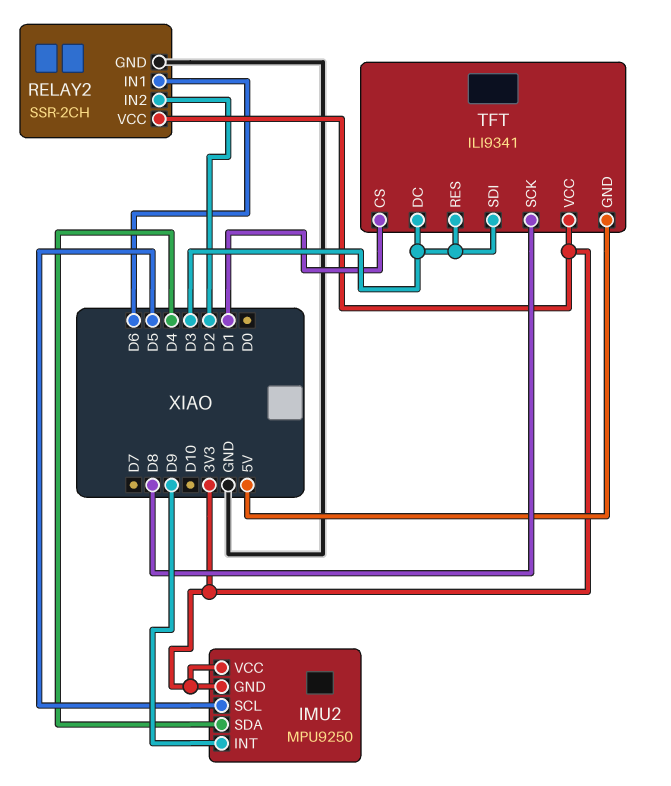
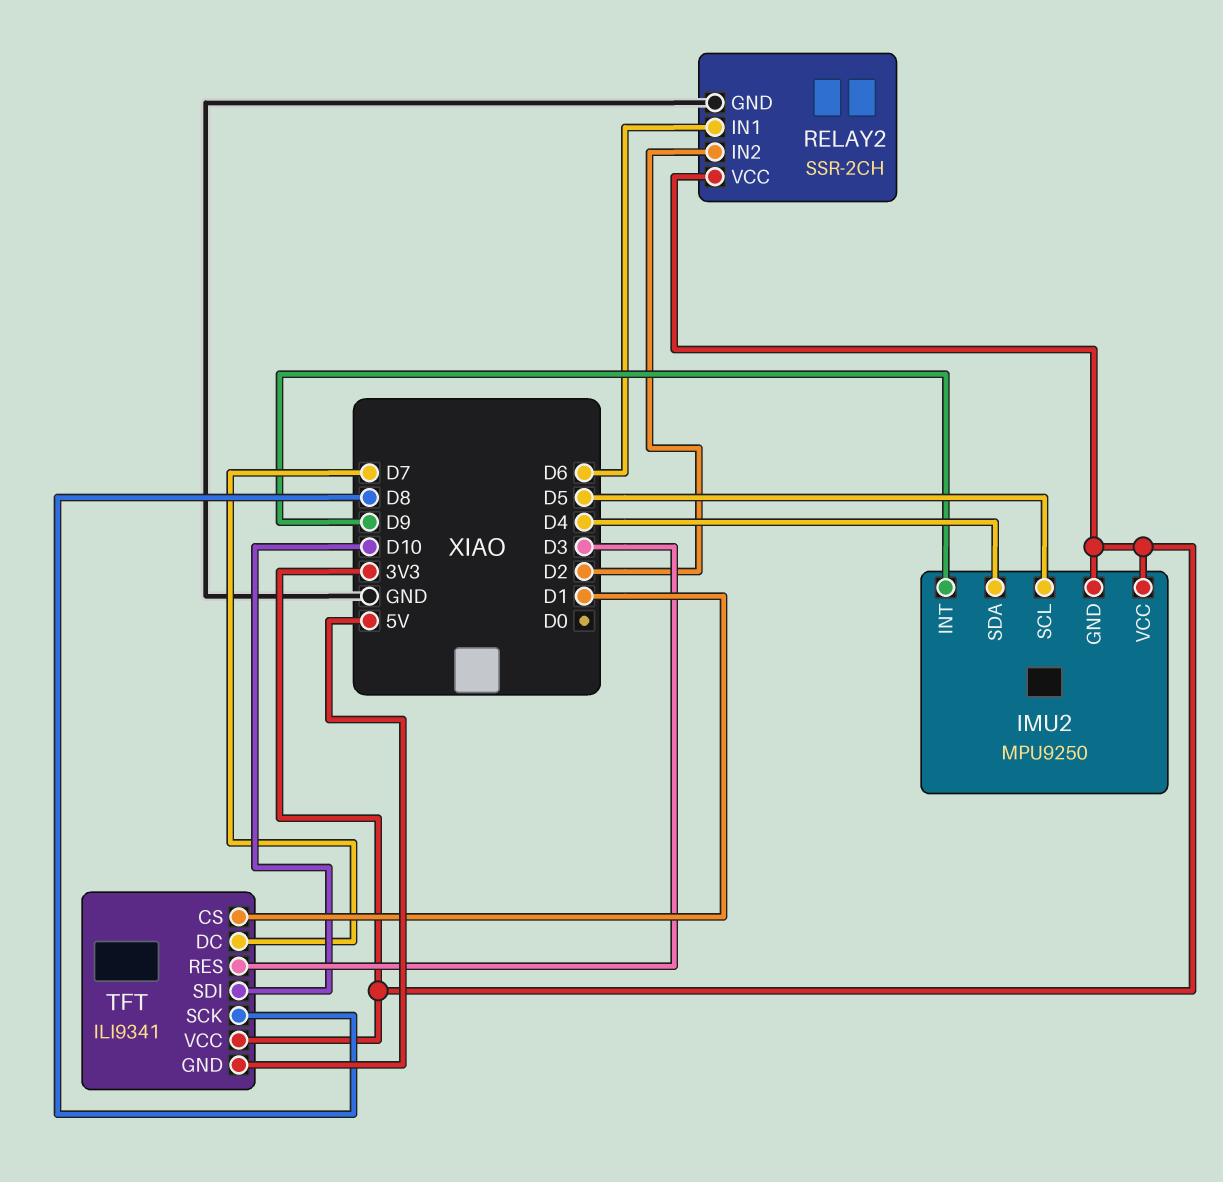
TFT pin DC: D3 -> D7
TFT pin SDI: D3 -> D10

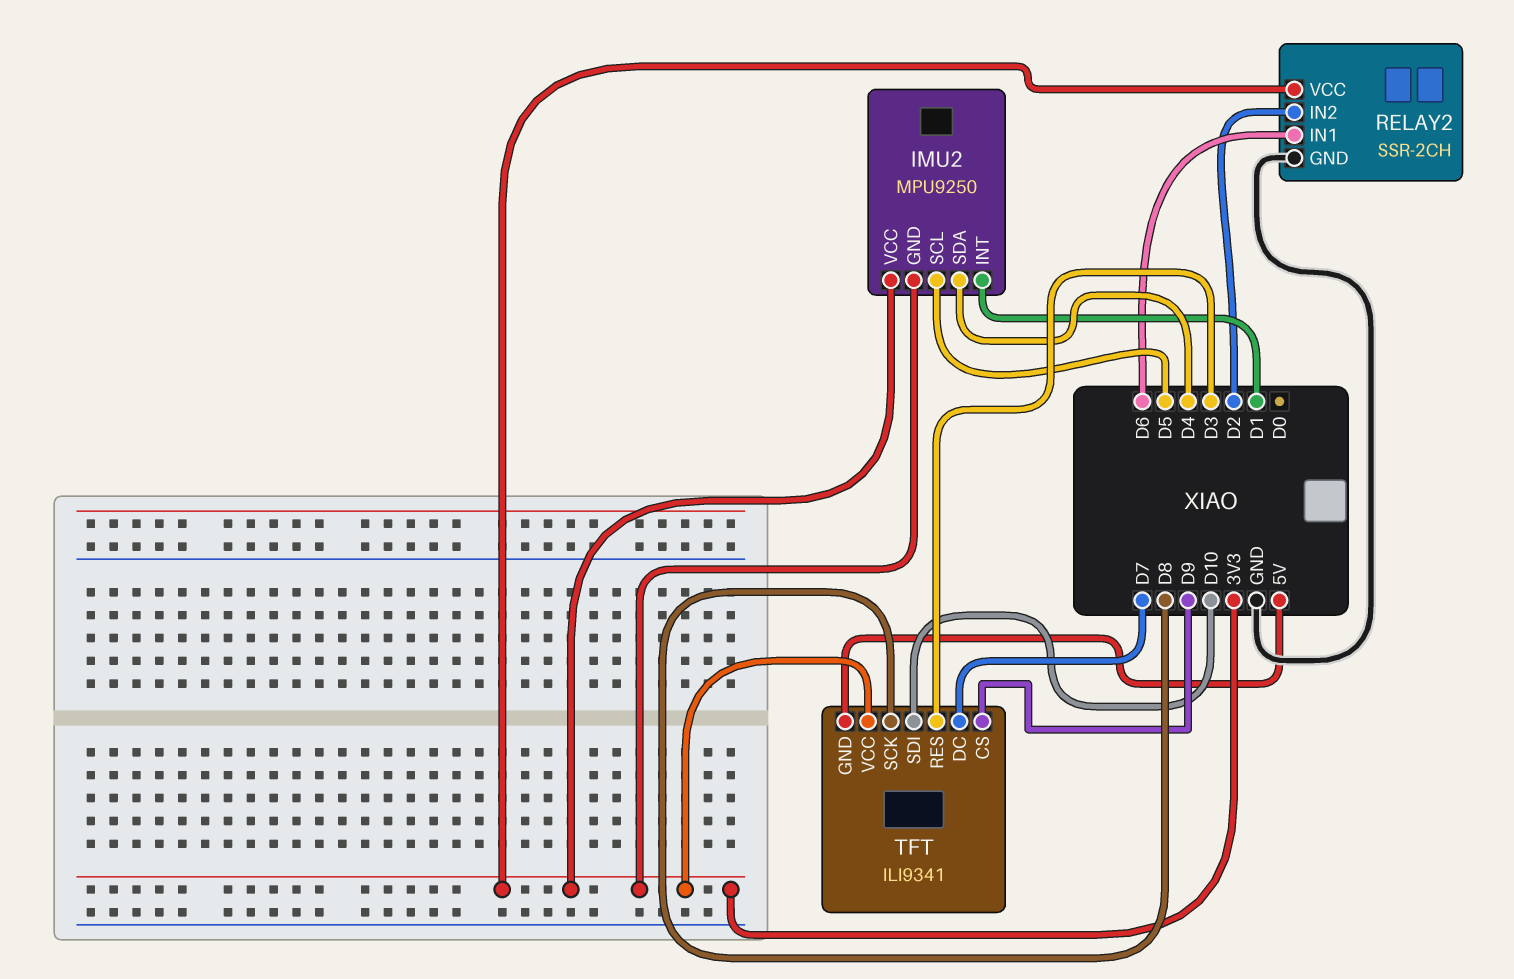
IMU2 pin INT: D9 -> D1
TFT pin CS: D1 -> D9

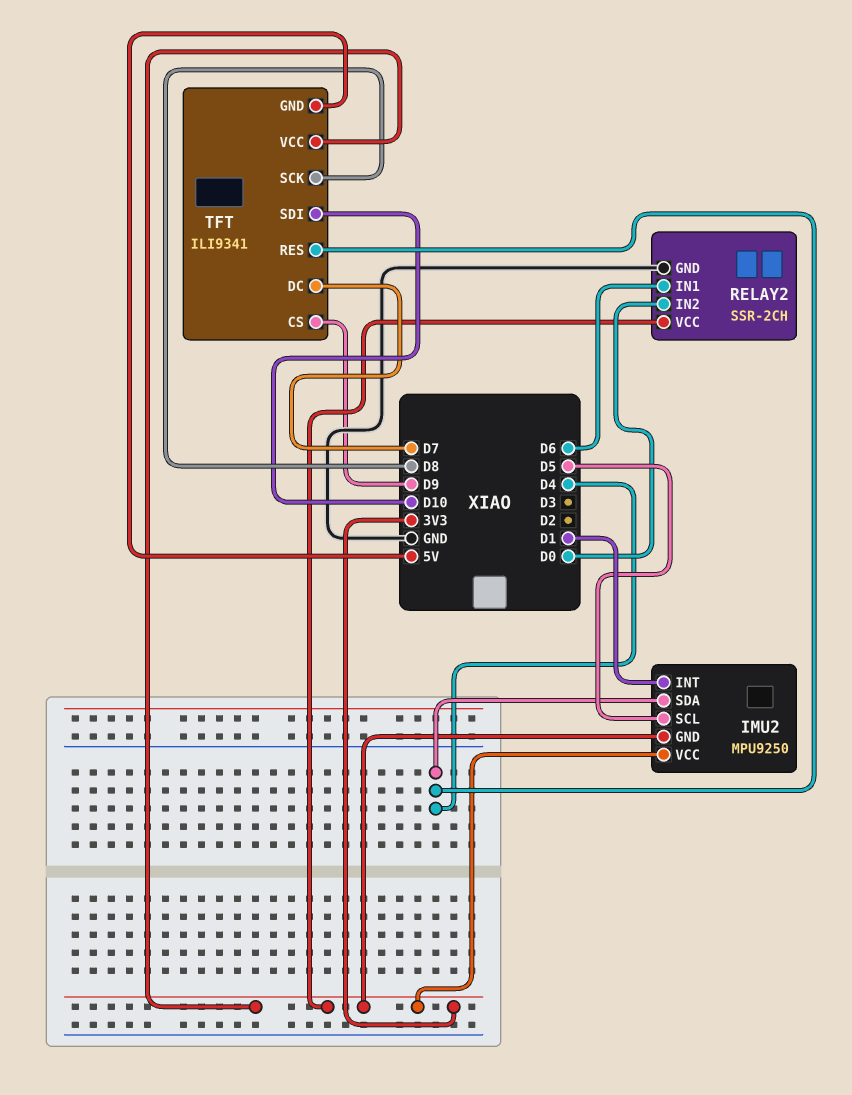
RELAY2 pin IN2: D2 -> D0
TFT pin RES: D3 -> D4

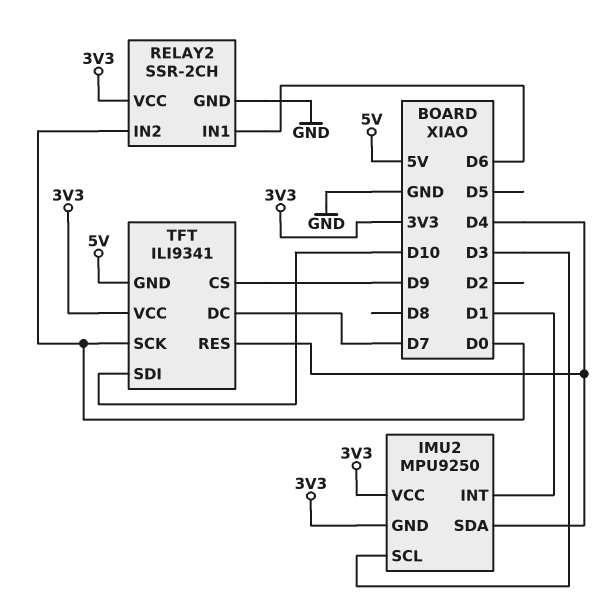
IMU2 pin SCL: D5 -> D3
TFT pin SCK: D8 -> D0

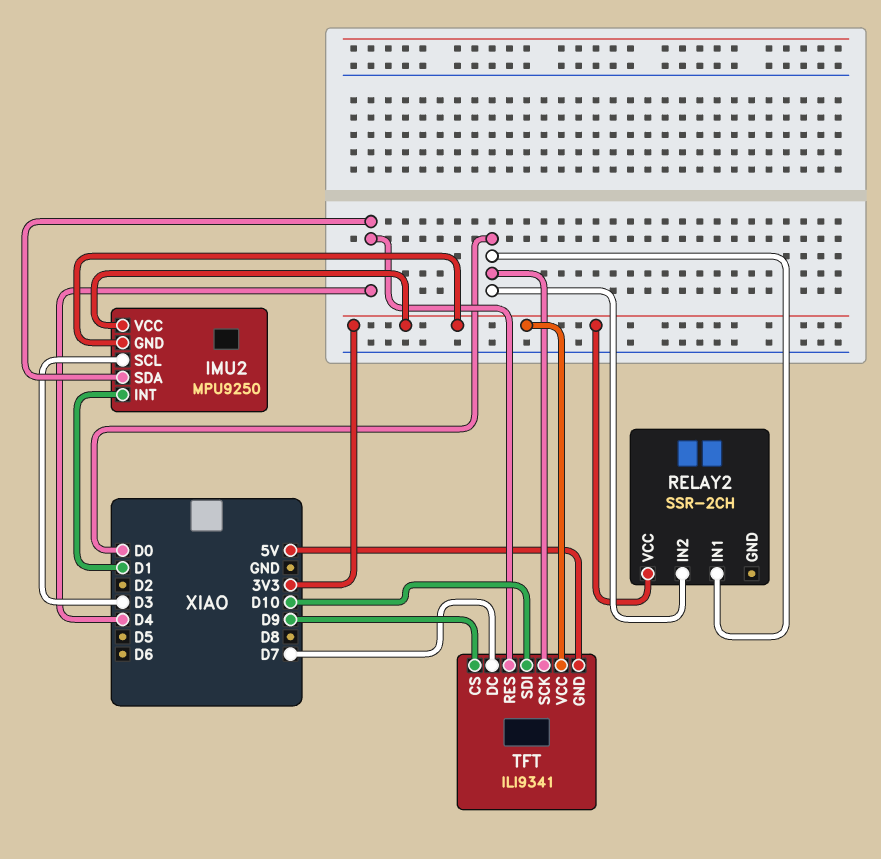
RELAY2 pin GND: GND -> none
RELAY2 pin IN1: D6 -> D0

